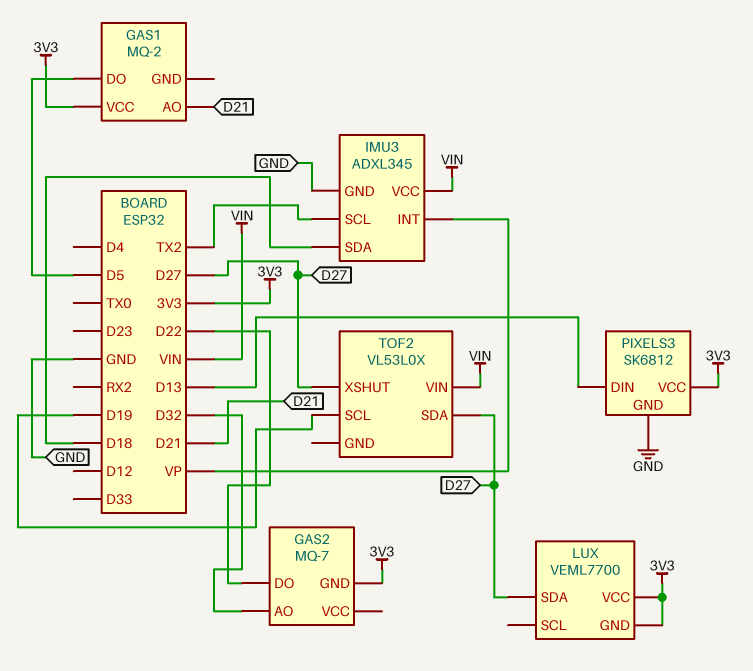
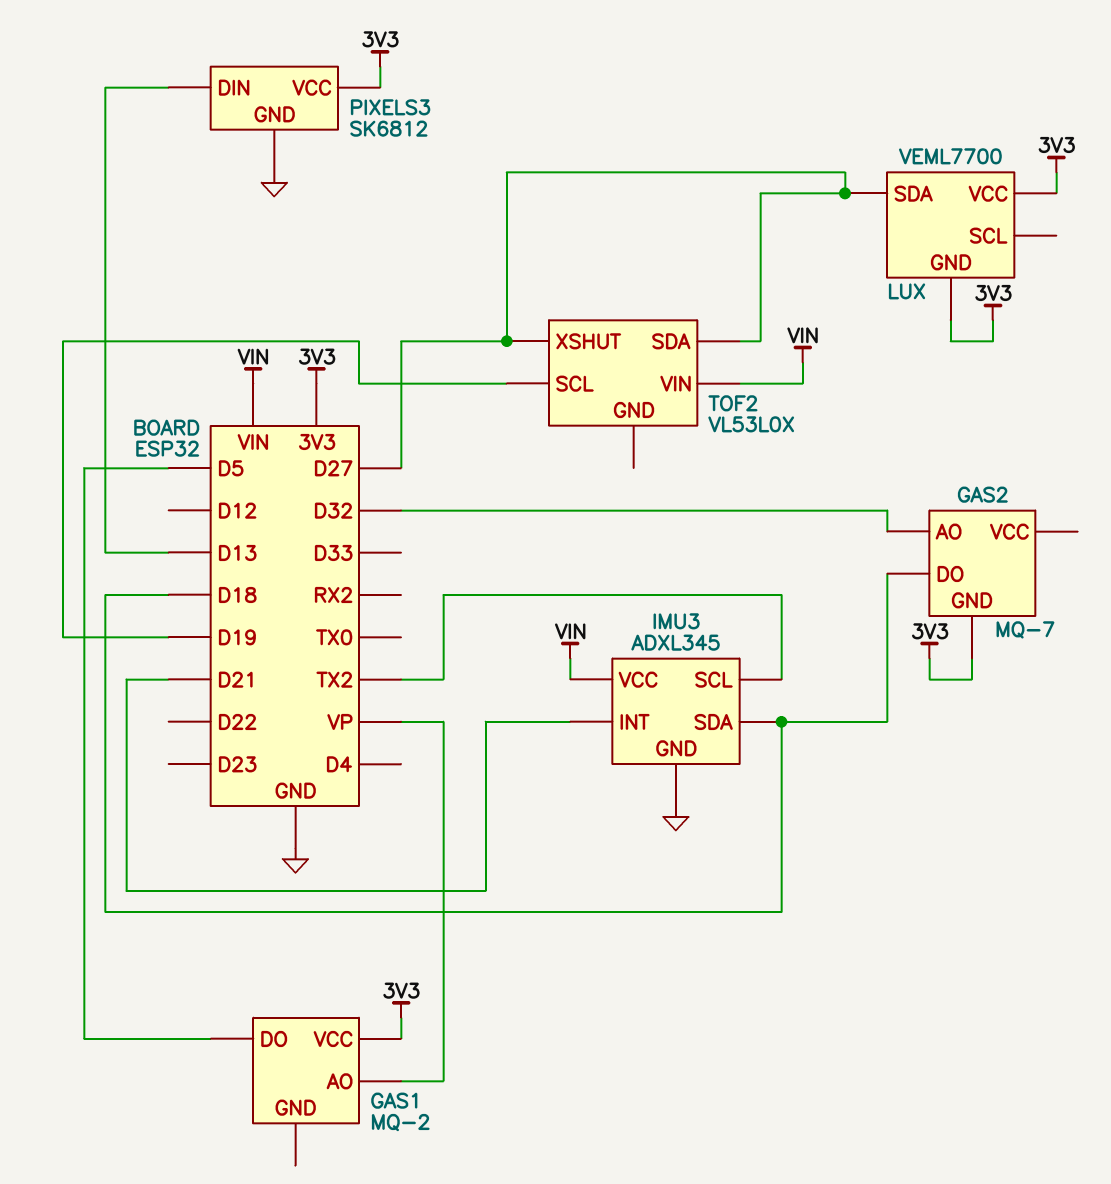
GAS1 pin AO: D21 -> VP
GAS2 pin DO: D22 -> D18
IMU3 pin INT: VP -> D21

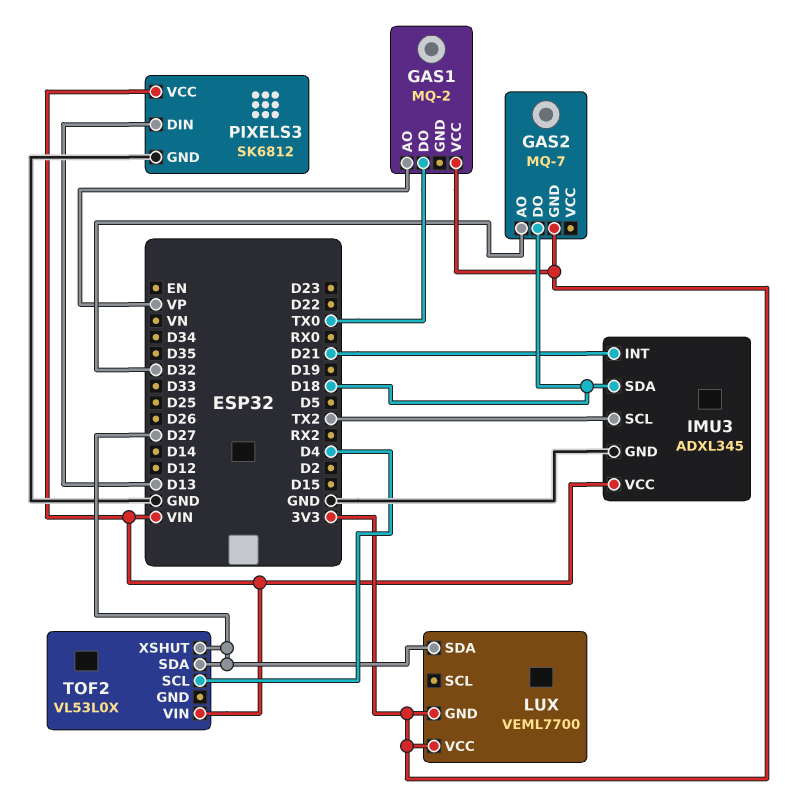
GAS1 pin DO: D5 -> TX0
PIXELS3 pin VCC: 3V3 -> VIN
TOF2 pin SCL: D19 -> D4

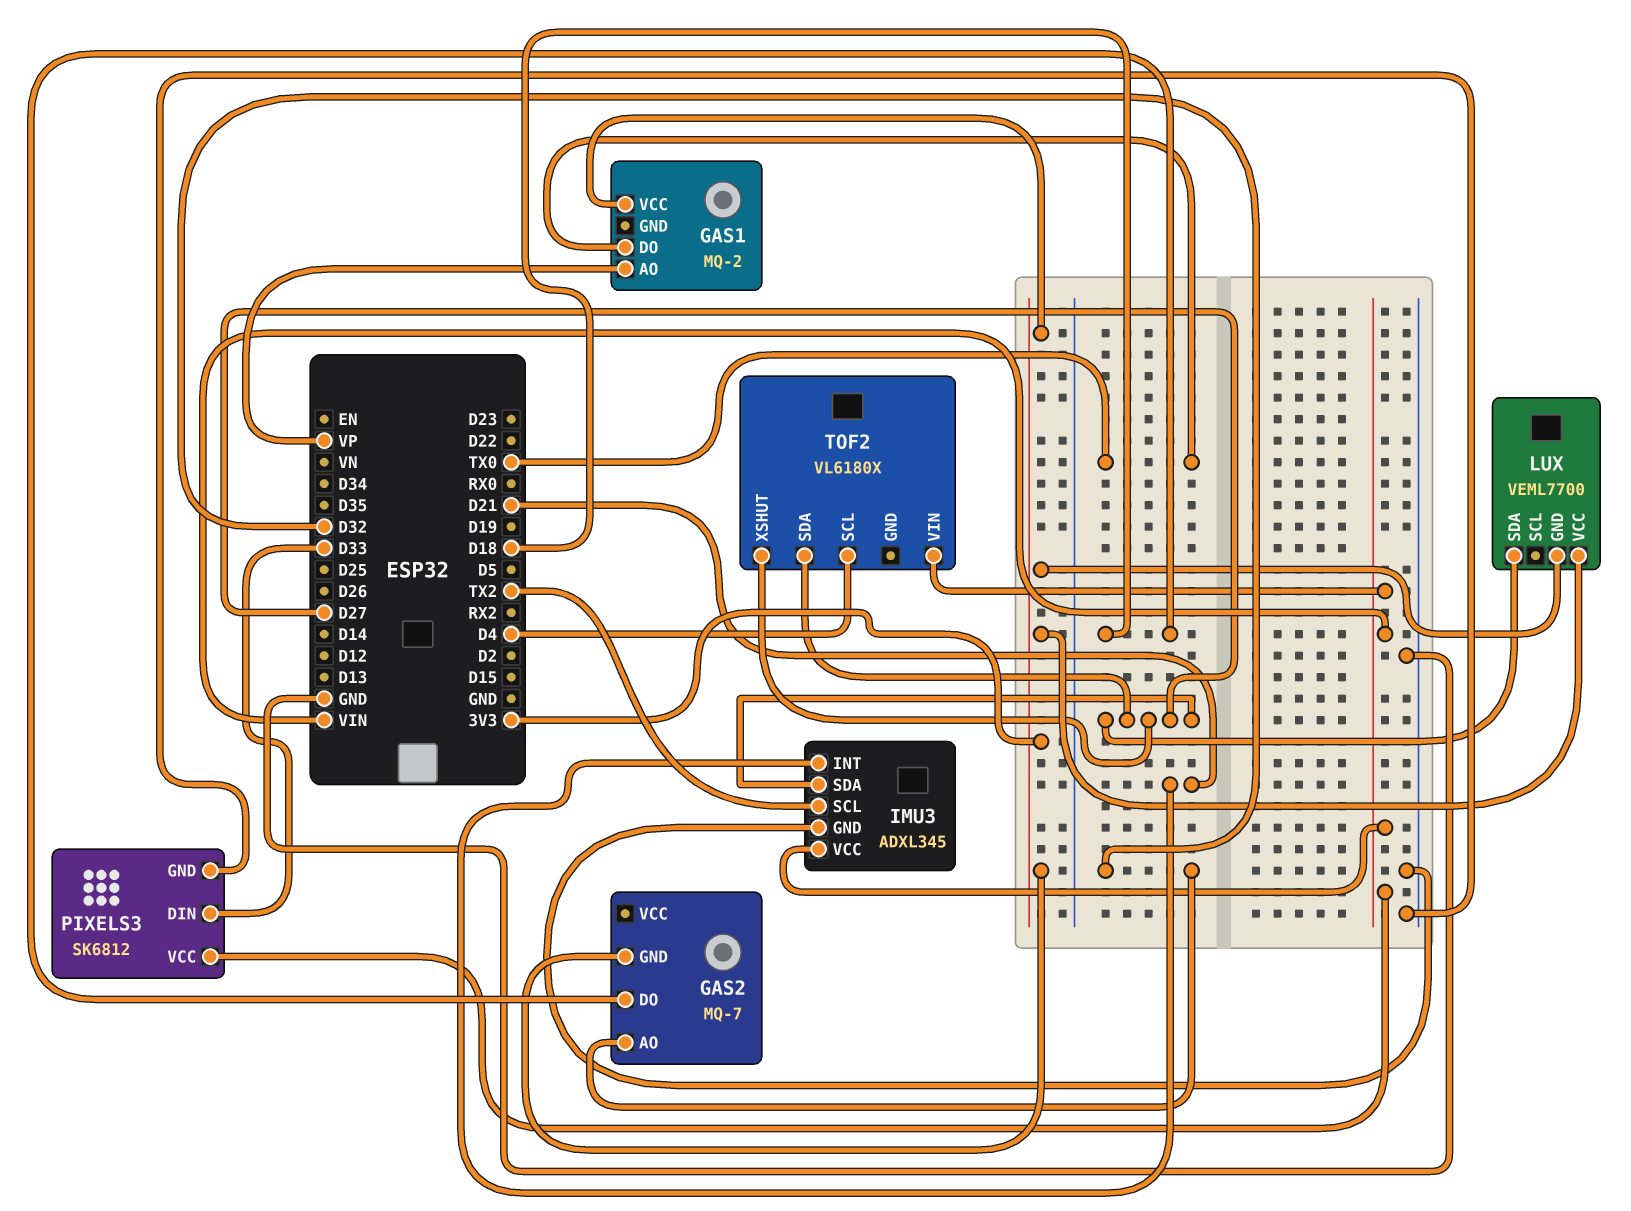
IMU3 pin SDA: D18 -> D27
PIXELS3 pin DIN: D13 -> D33
TOF2: VL53L0X -> VL6180X

